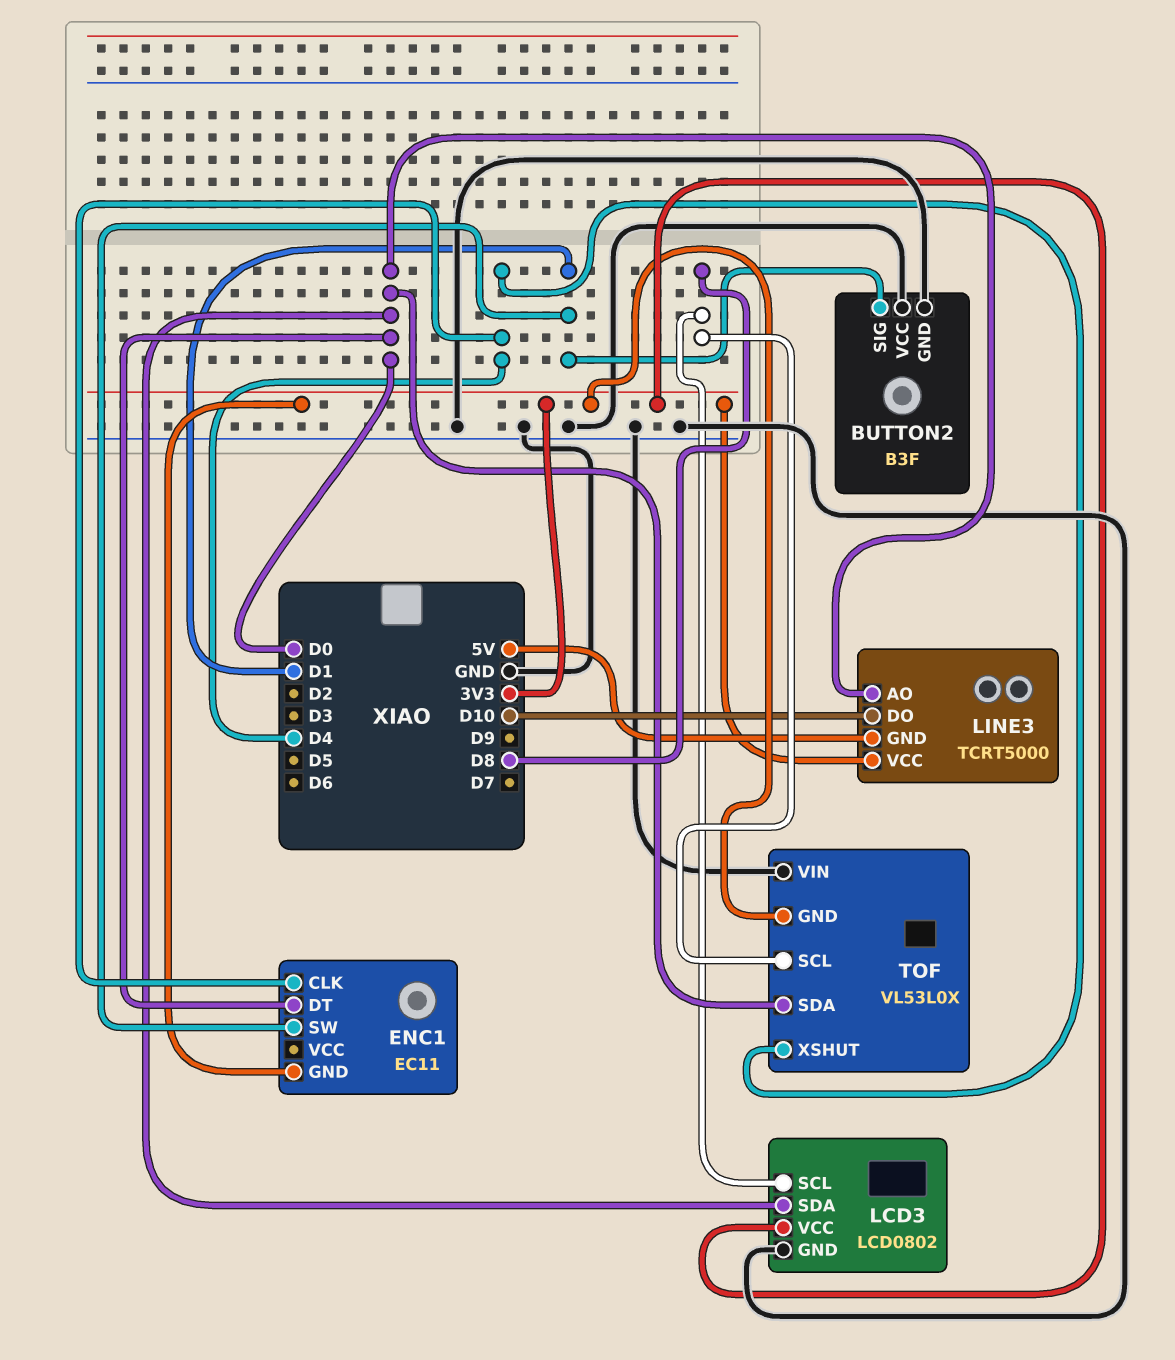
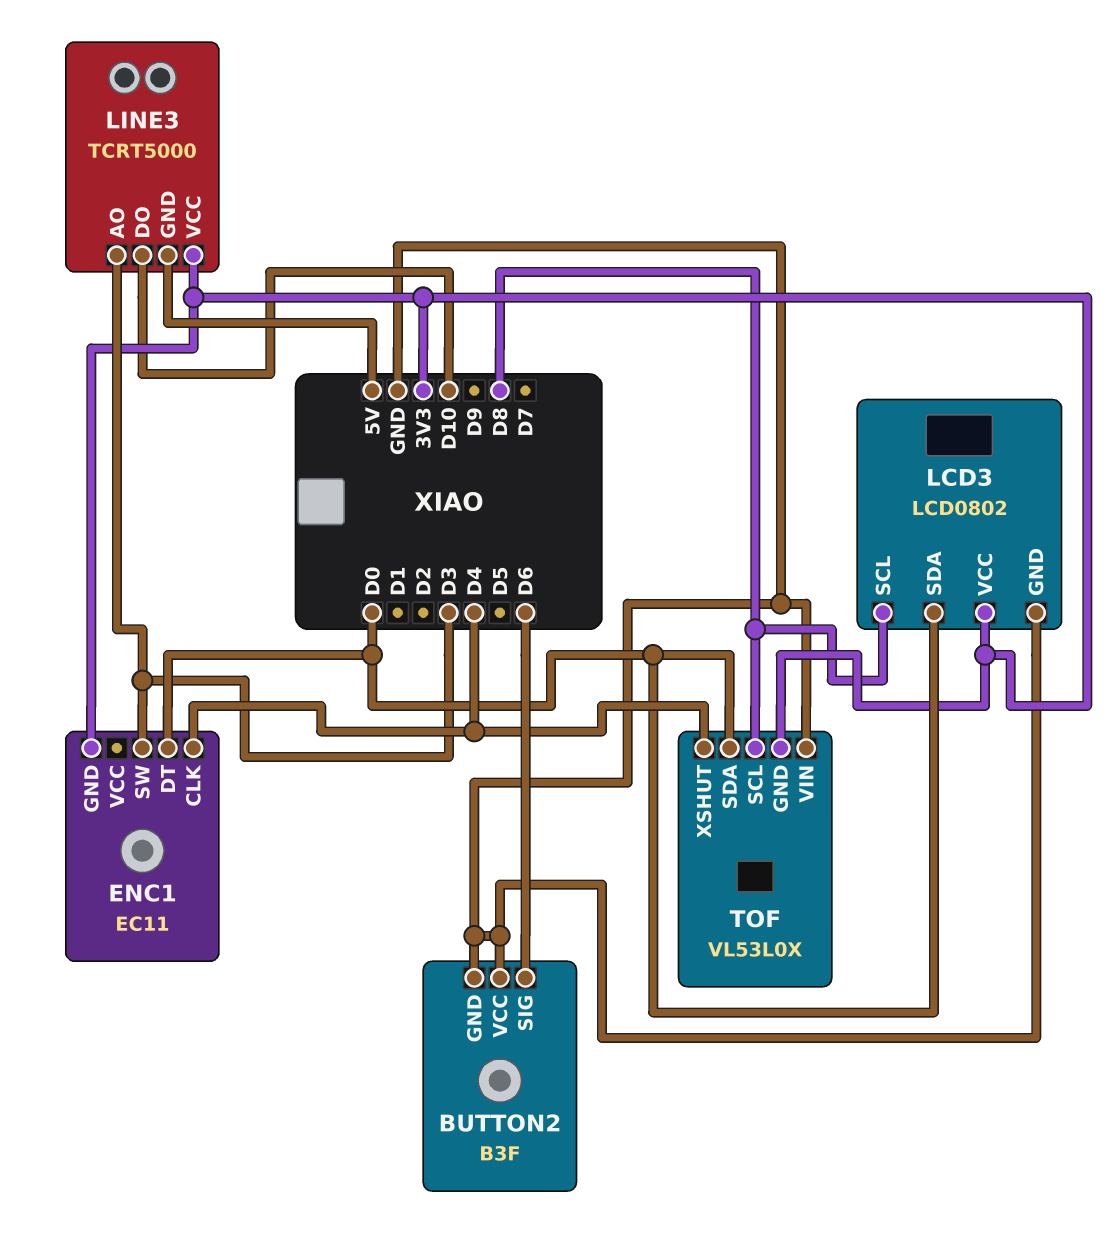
BUTTON2 pin SIG: D1 -> D6
ENC1 pin SW: D1 -> D3
LINE3 pin AO: D0 -> D3

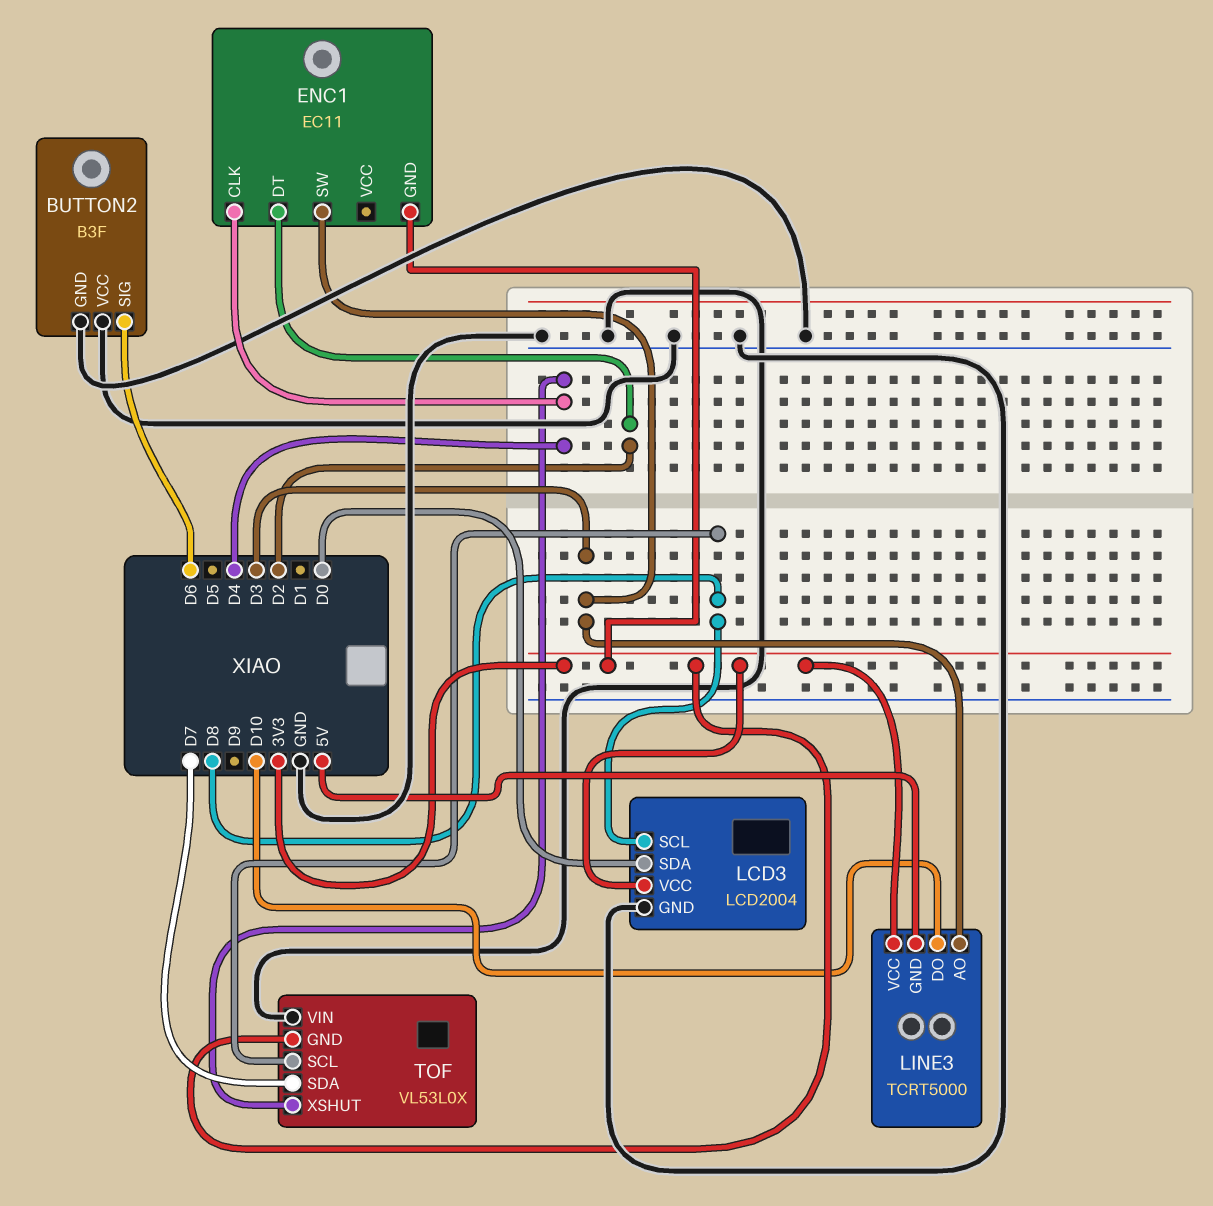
ENC1 pin DT: D0 -> D2
LCD3: LCD0802 -> LCD2004
TOF pin SDA: D0 -> D7

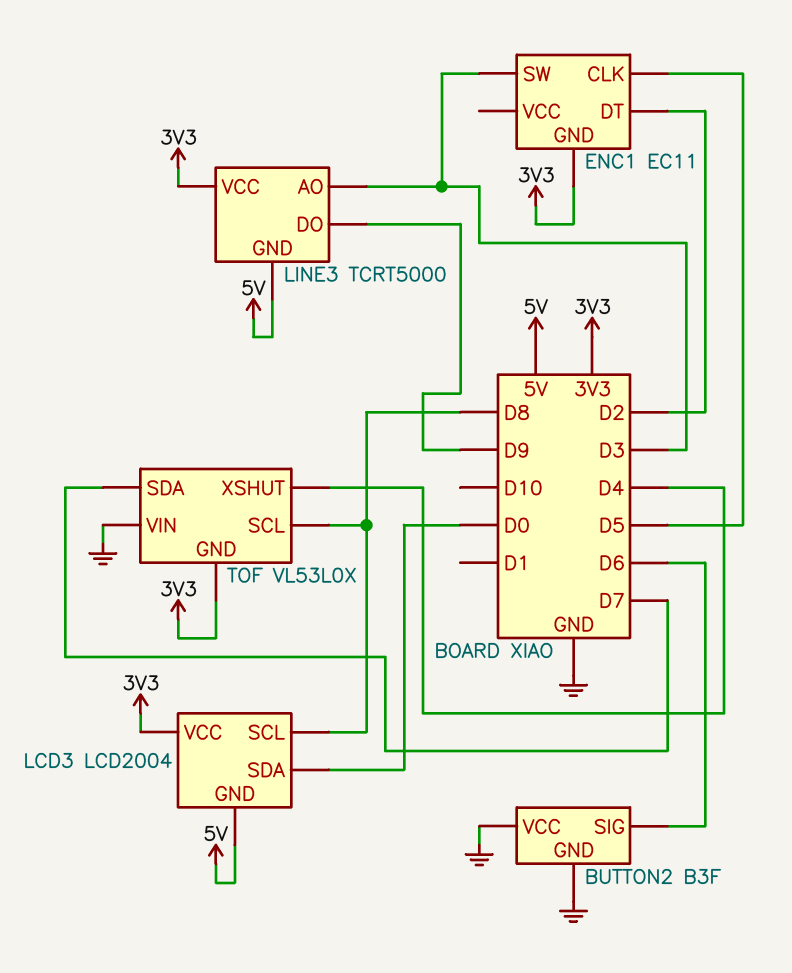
ENC1 pin CLK: D4 -> D5
LCD3 pin GND: GND -> 5V
LINE3 pin DO: D10 -> D9

